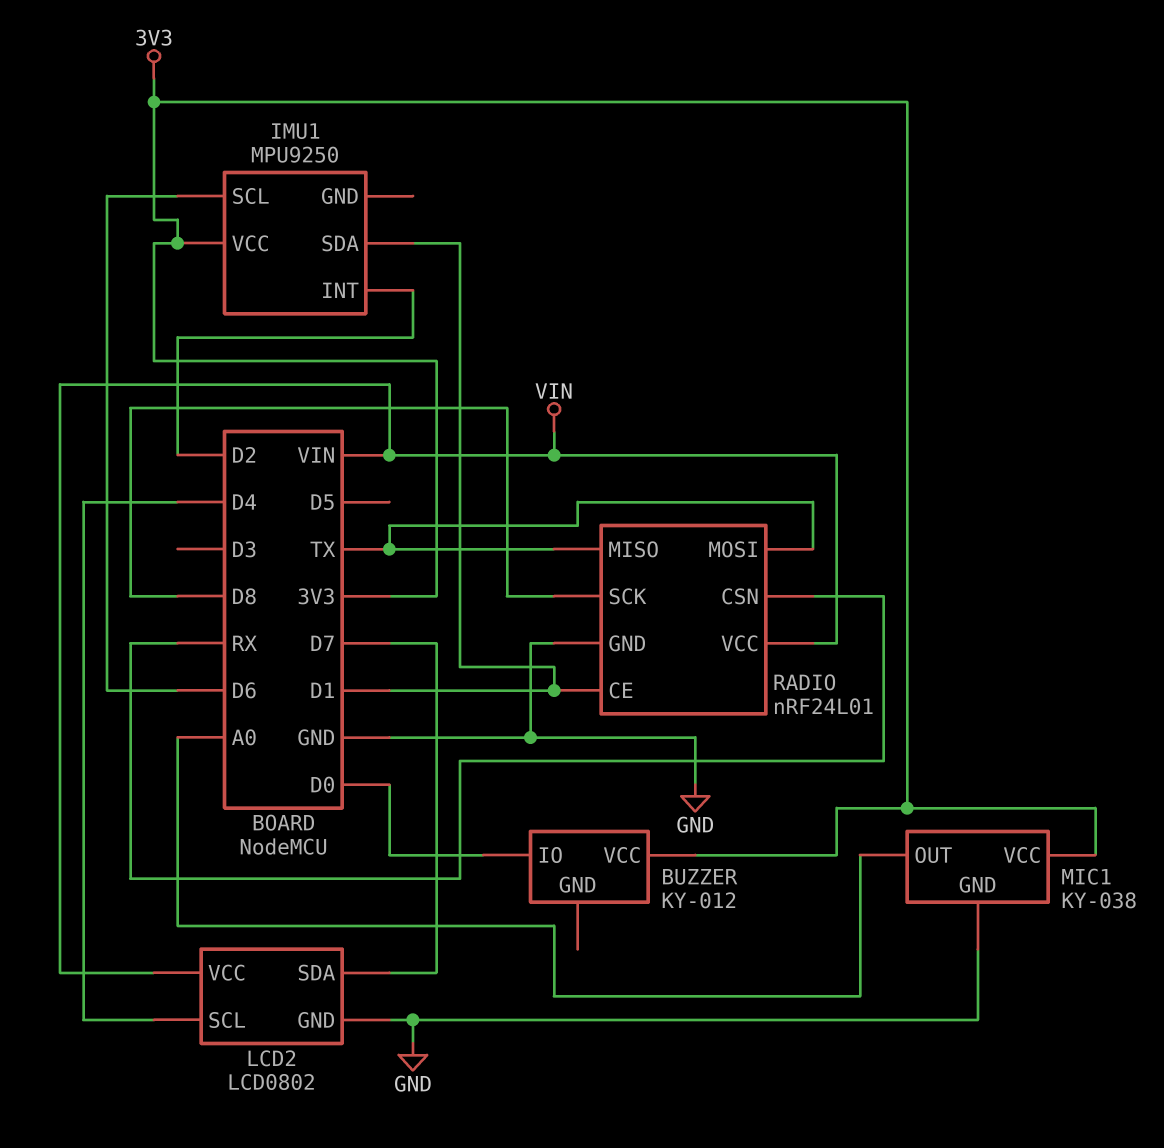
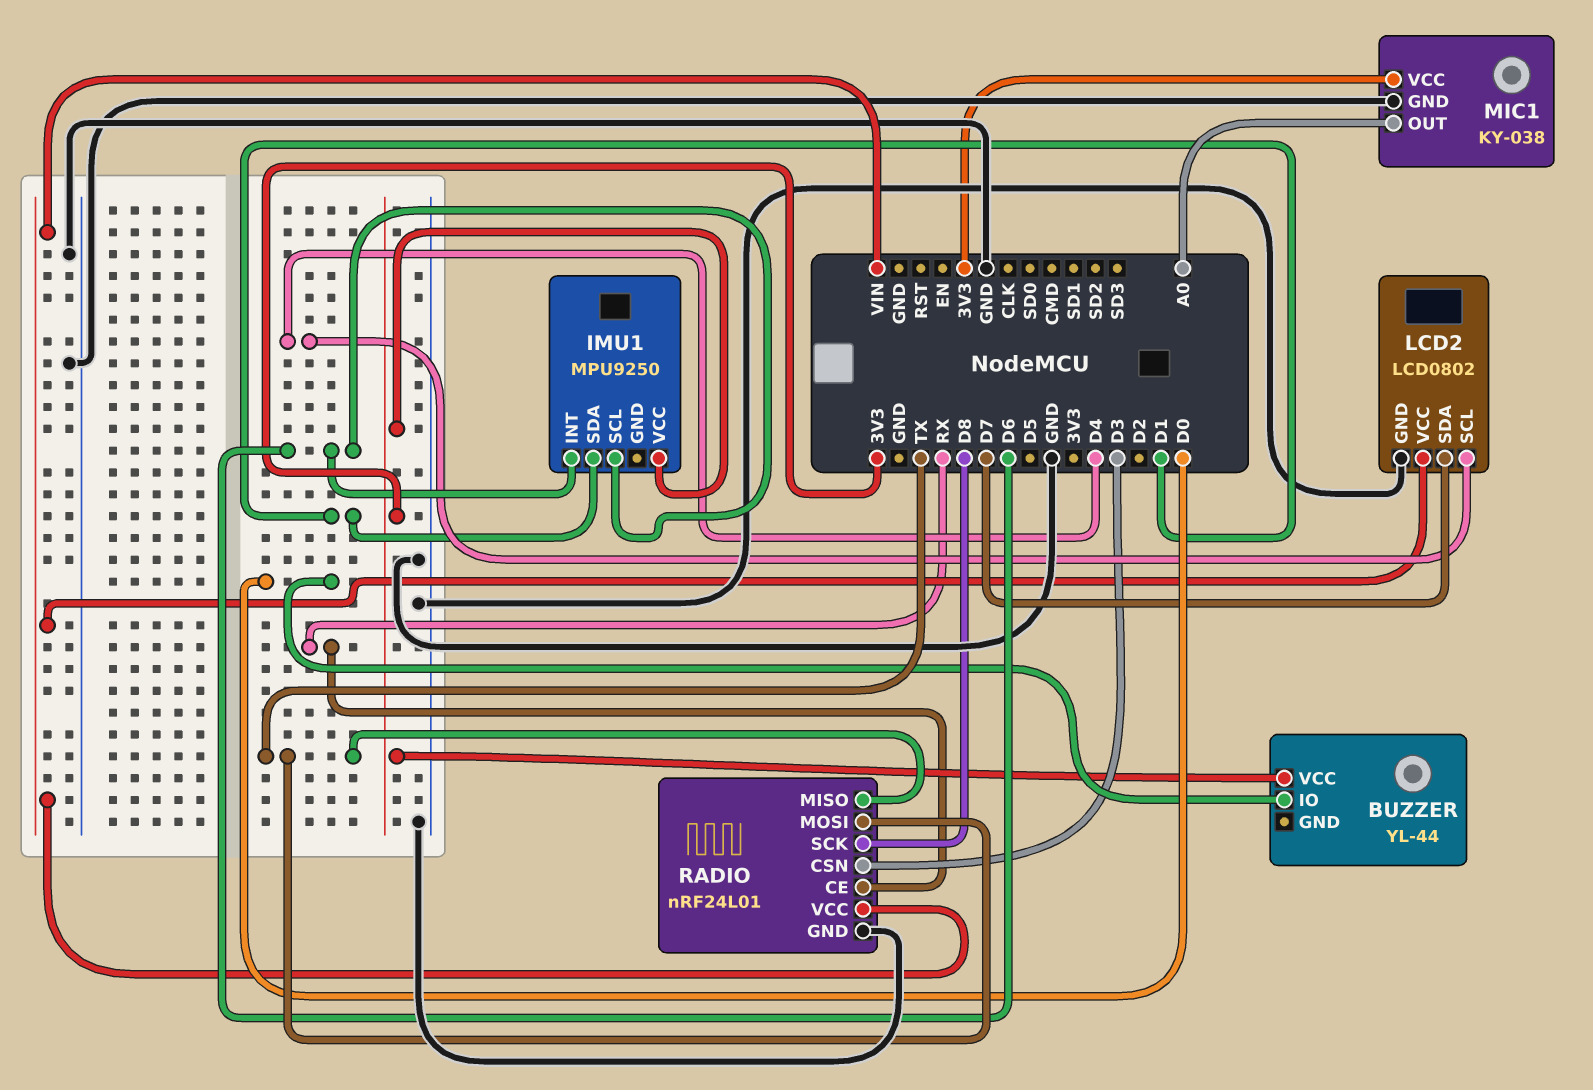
BUZZER: KY-012 -> YL-44
IMU1 pin INT: D2 -> D6
RADIO pin CE: D1 -> RX
RADIO pin CSN: RX -> D3

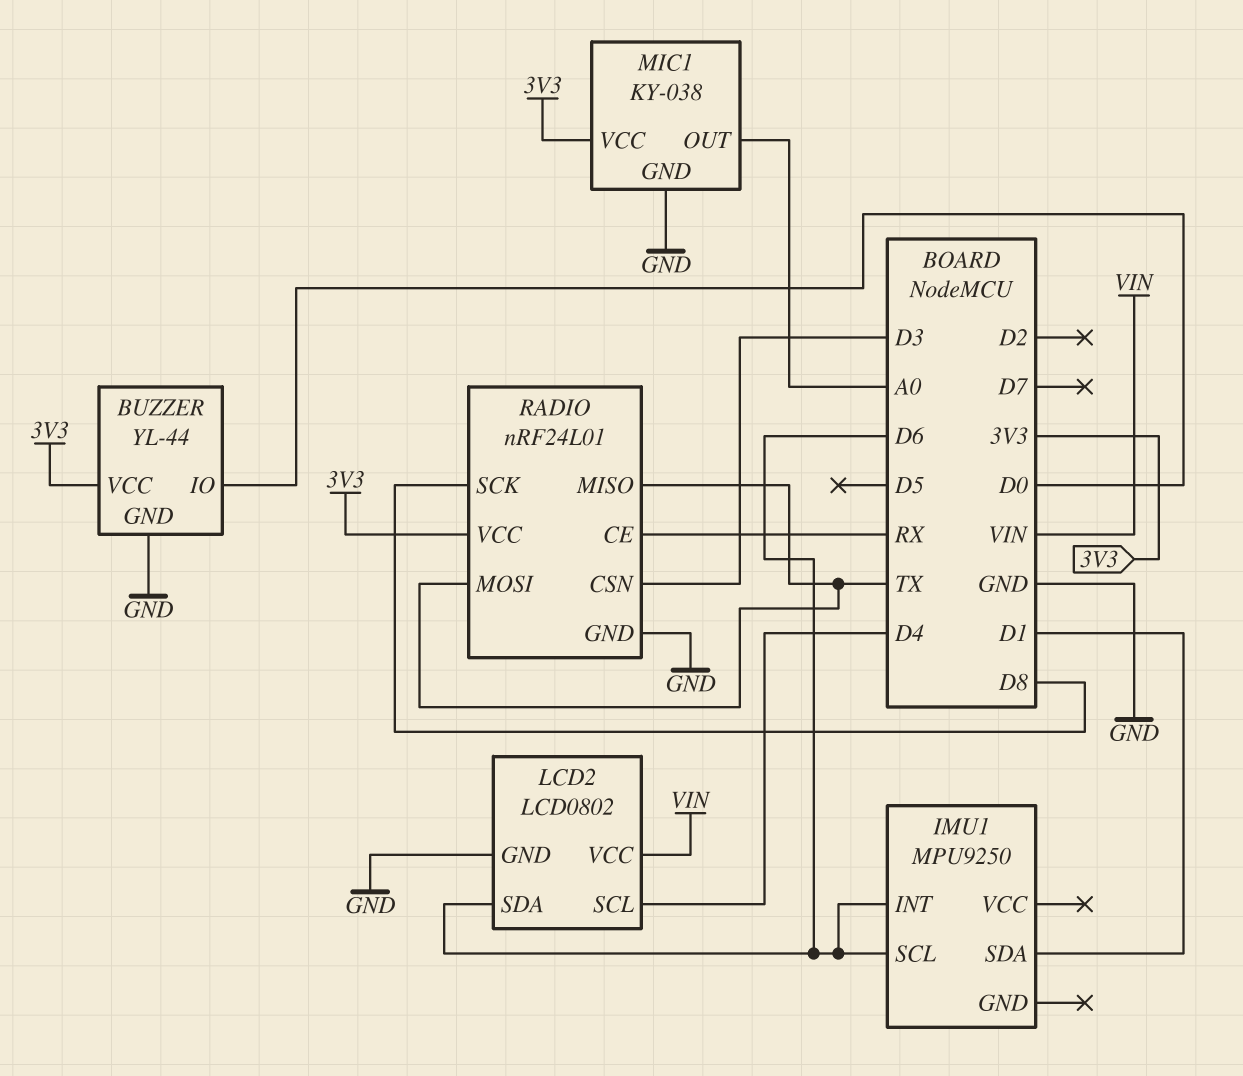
BUZZER pin GND: none -> GND
IMU1 pin VCC: 3V3 -> none
LCD2 pin SDA: D7 -> D6
RADIO pin VCC: VIN -> 3V3

